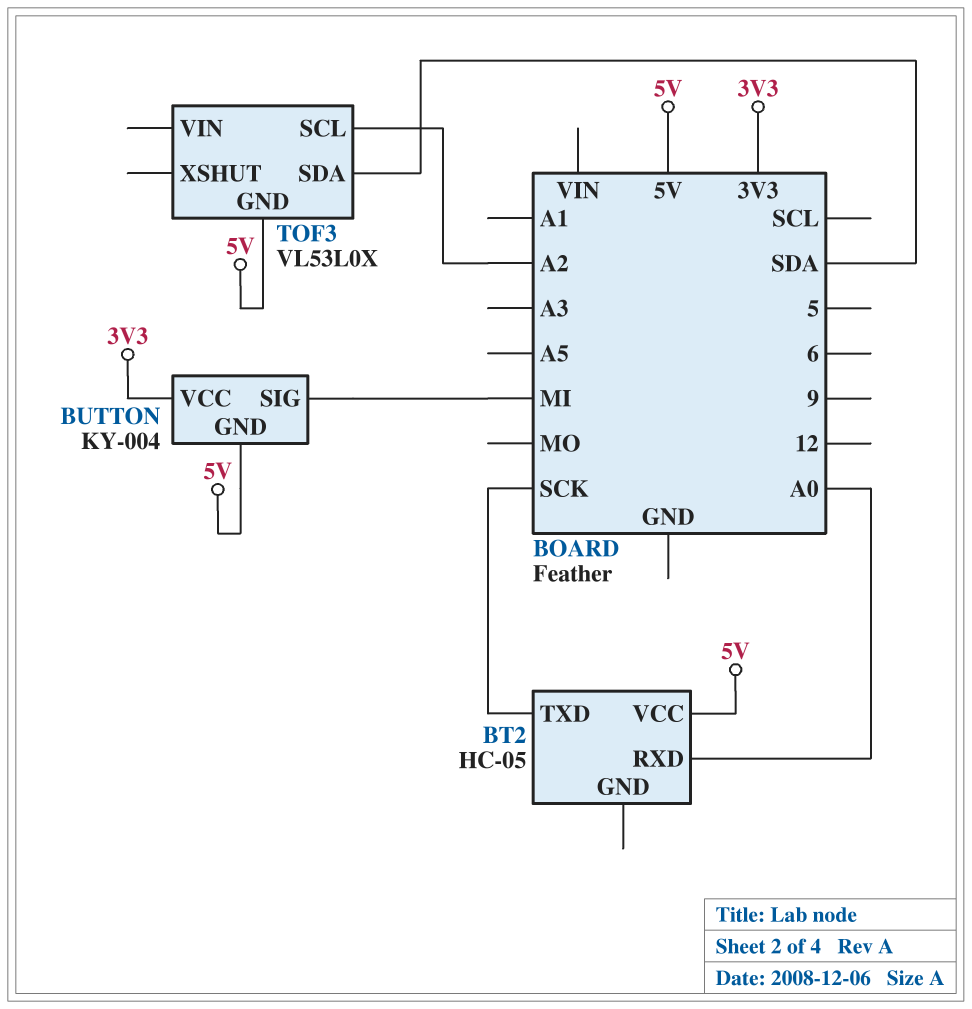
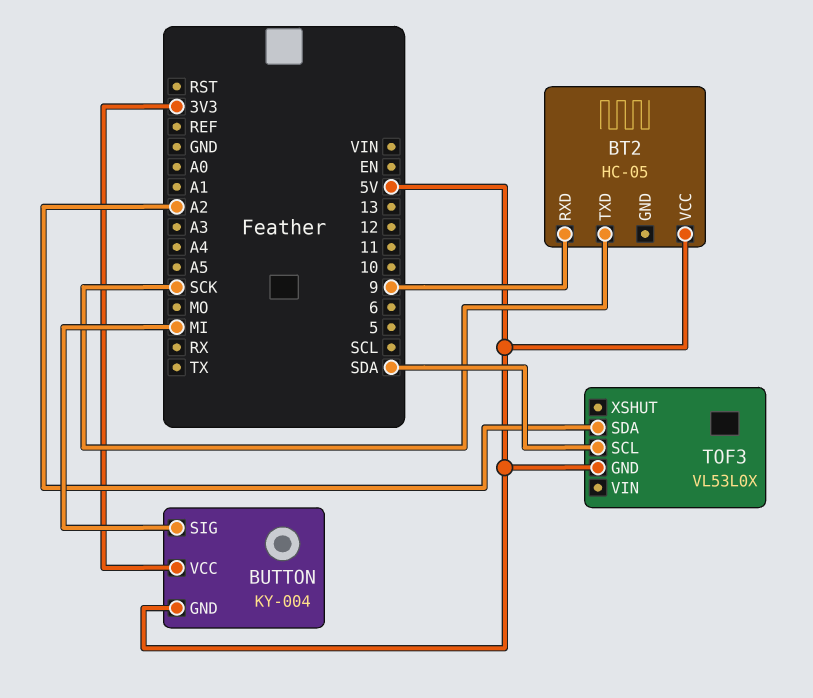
BT2 pin RXD: A0 -> 9
TOF3 pin SCL: A2 -> SDA
TOF3 pin SDA: SDA -> A2

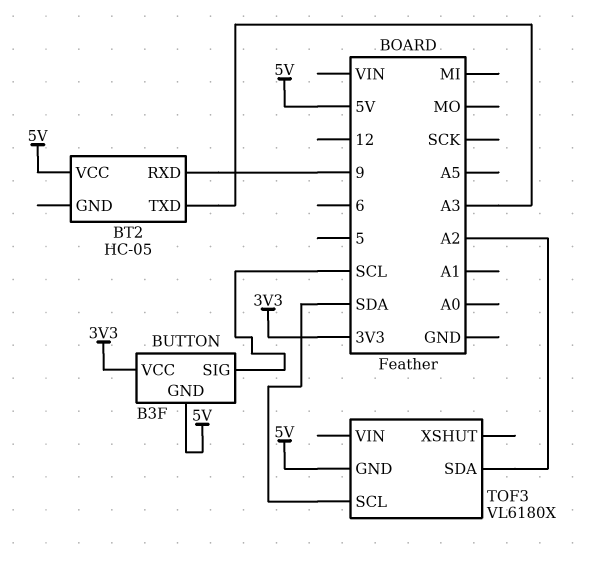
BT2 pin TXD: SCK -> A3
BUTTON: KY-004 -> B3F
BUTTON pin SIG: MI -> SCL
TOF3: VL53L0X -> VL6180X

